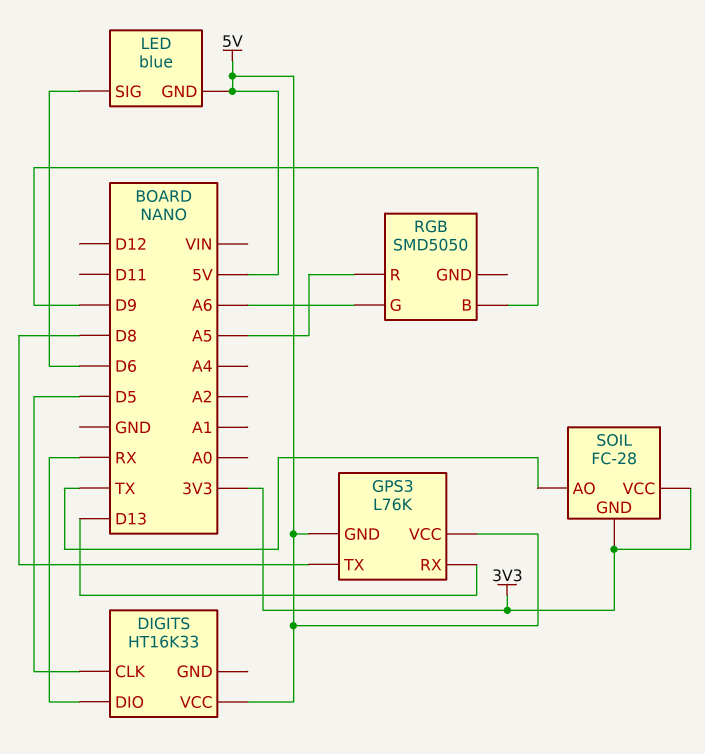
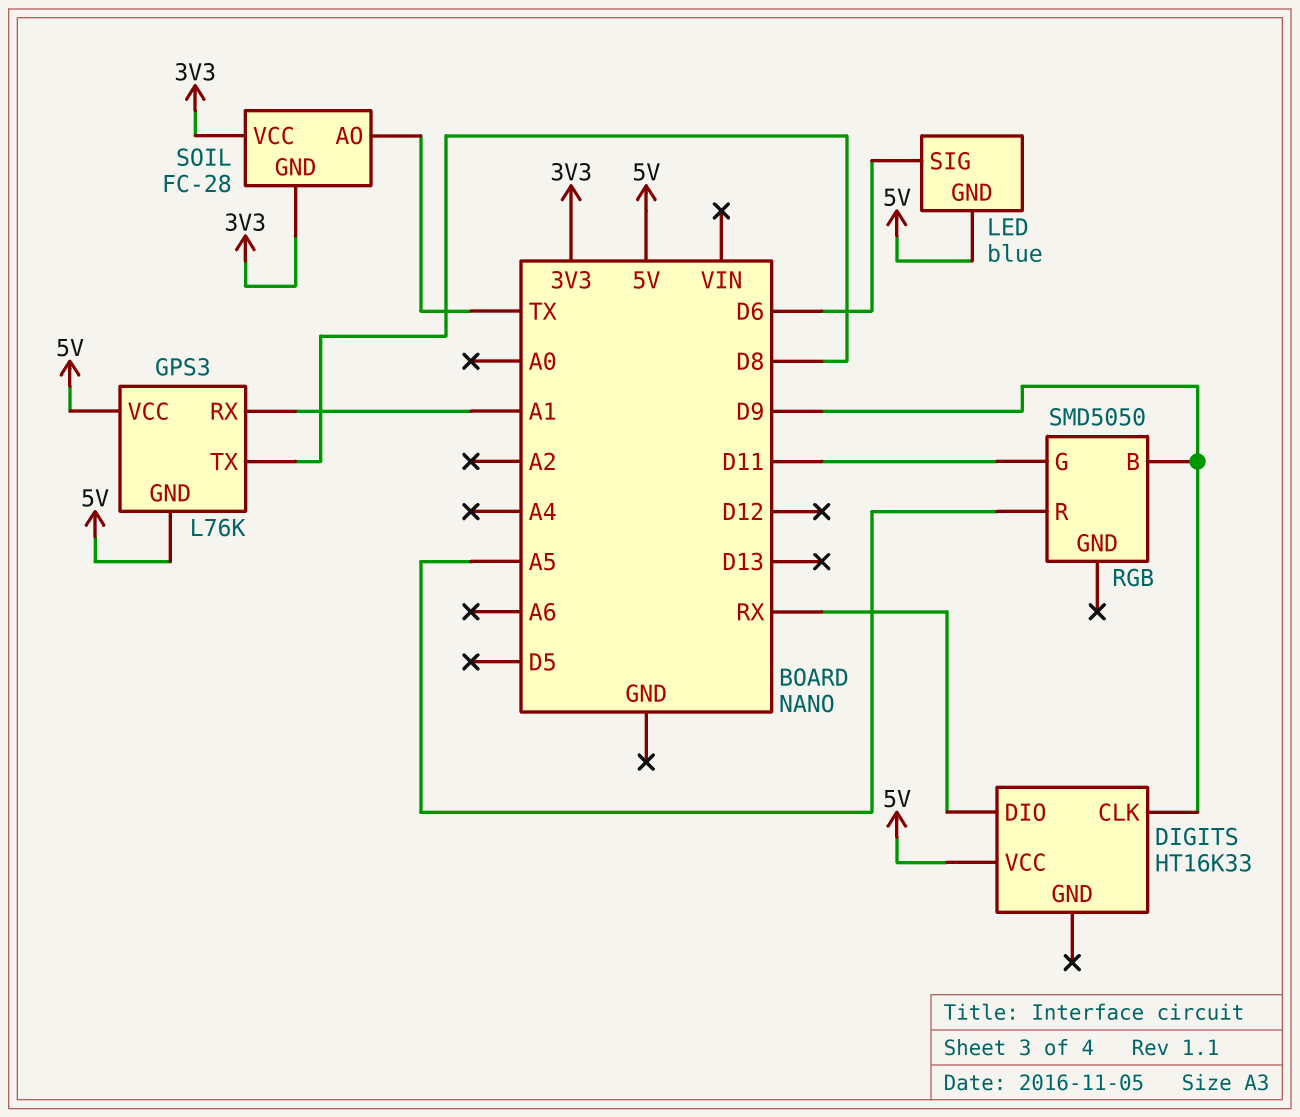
DIGITS pin CLK: D5 -> D9
GPS3 pin RX: D13 -> A1
RGB pin G: A6 -> D11

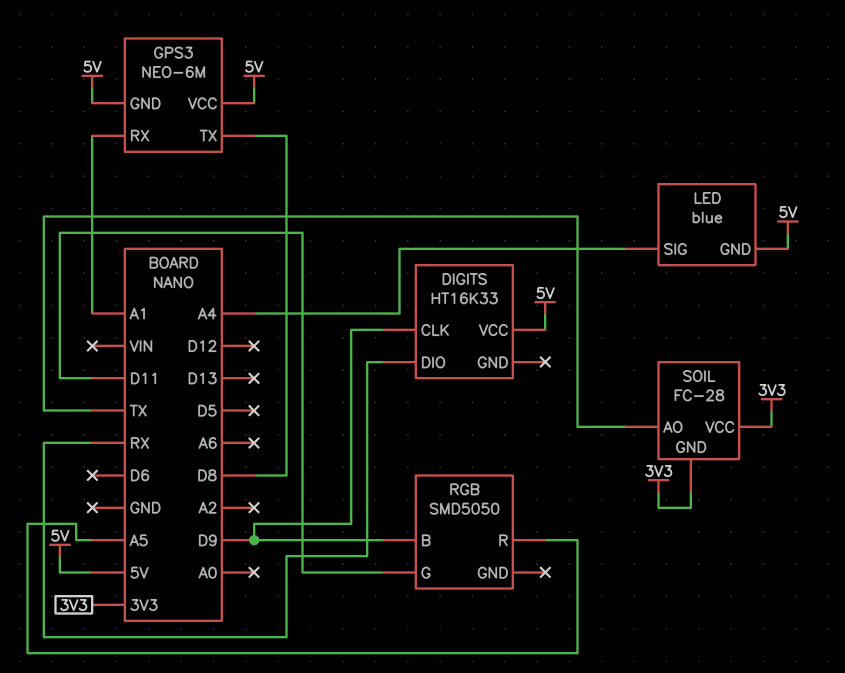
GPS3: L76K -> NEO-6M
LED pin SIG: D6 -> A4

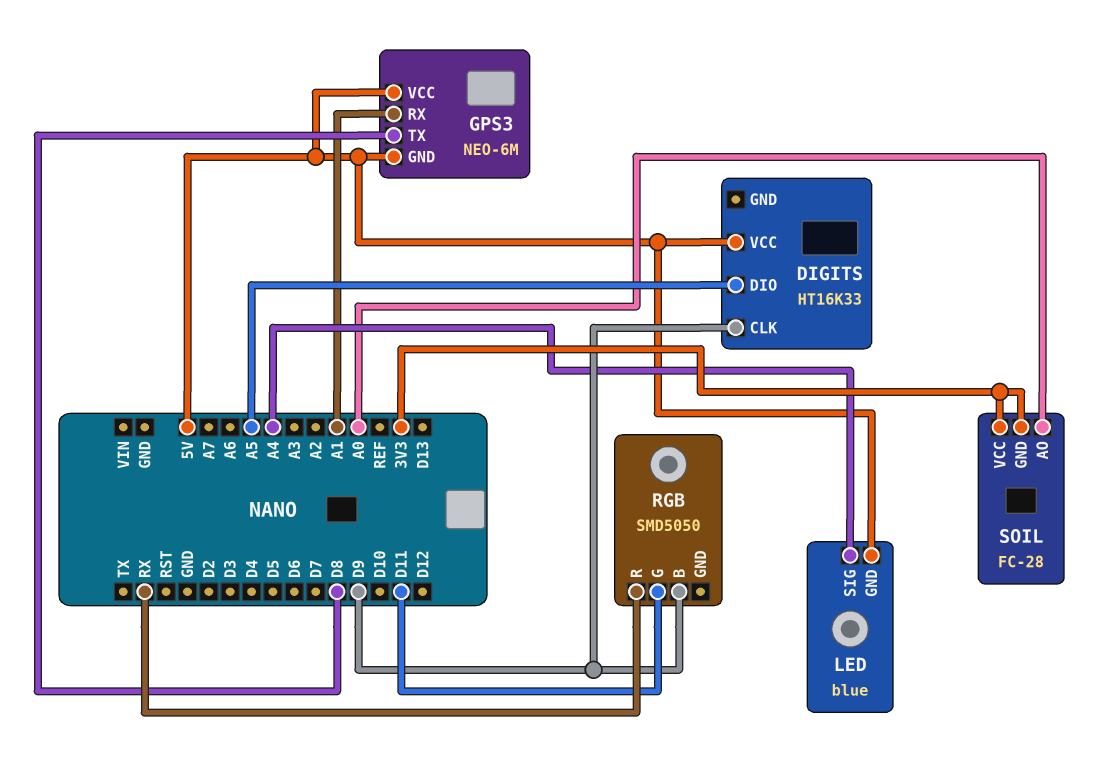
DIGITS pin DIO: RX -> A5
RGB pin R: A5 -> RX
SOIL pin AO: TX -> A0

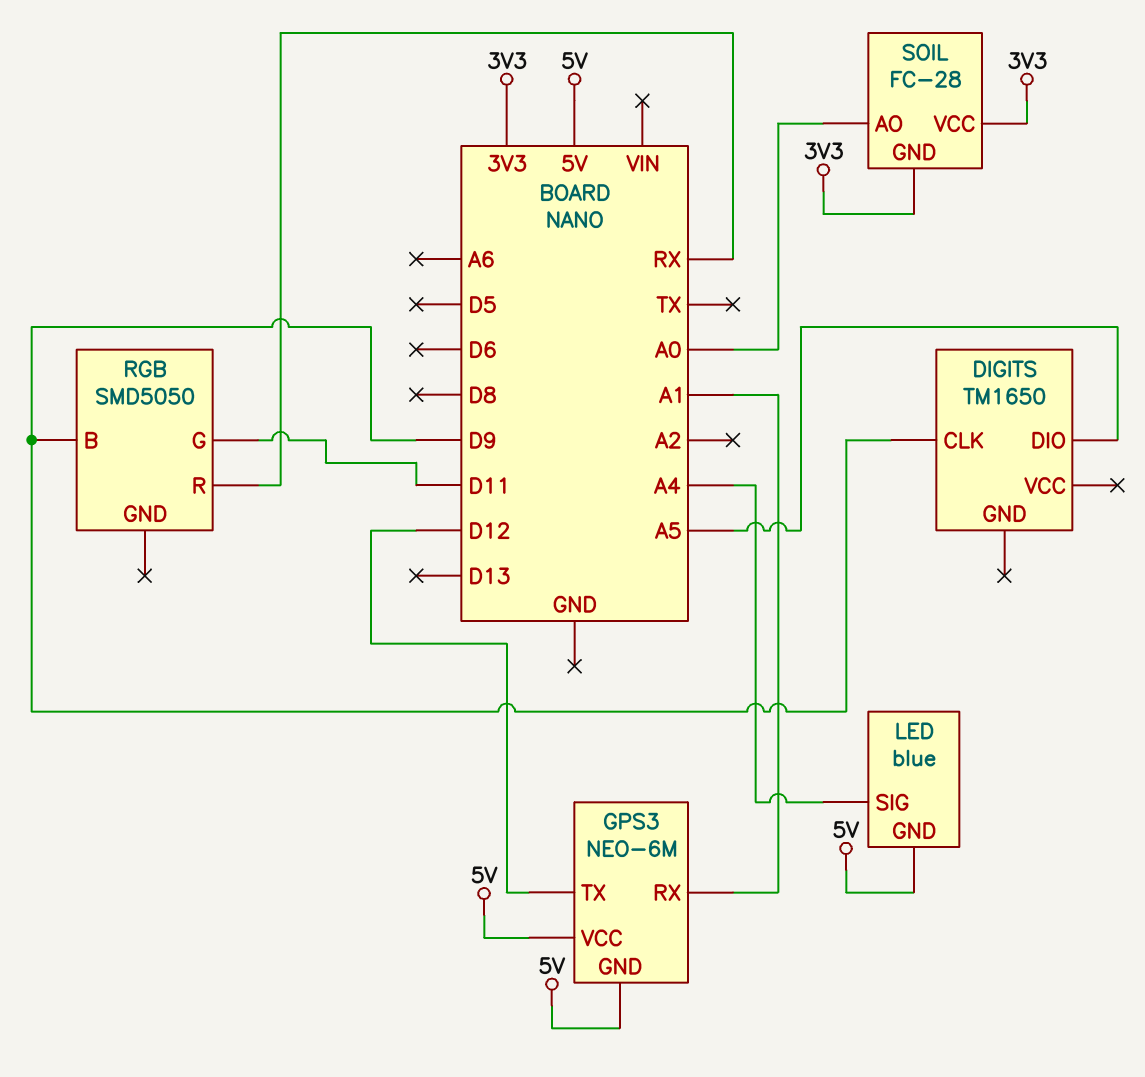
DIGITS: HT16K33 -> TM1650
DIGITS pin VCC: 5V -> none
GPS3 pin TX: D8 -> D12

